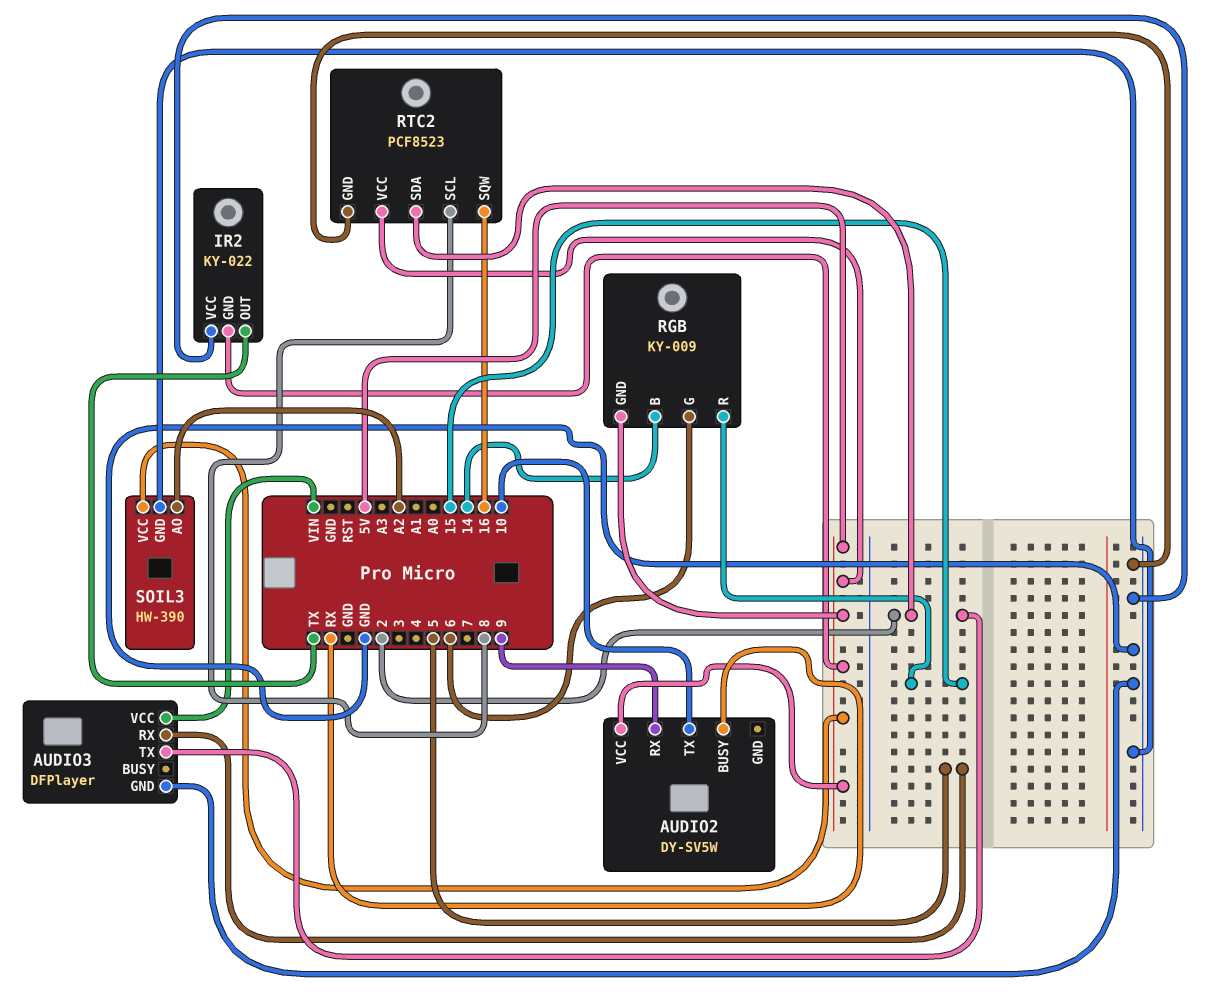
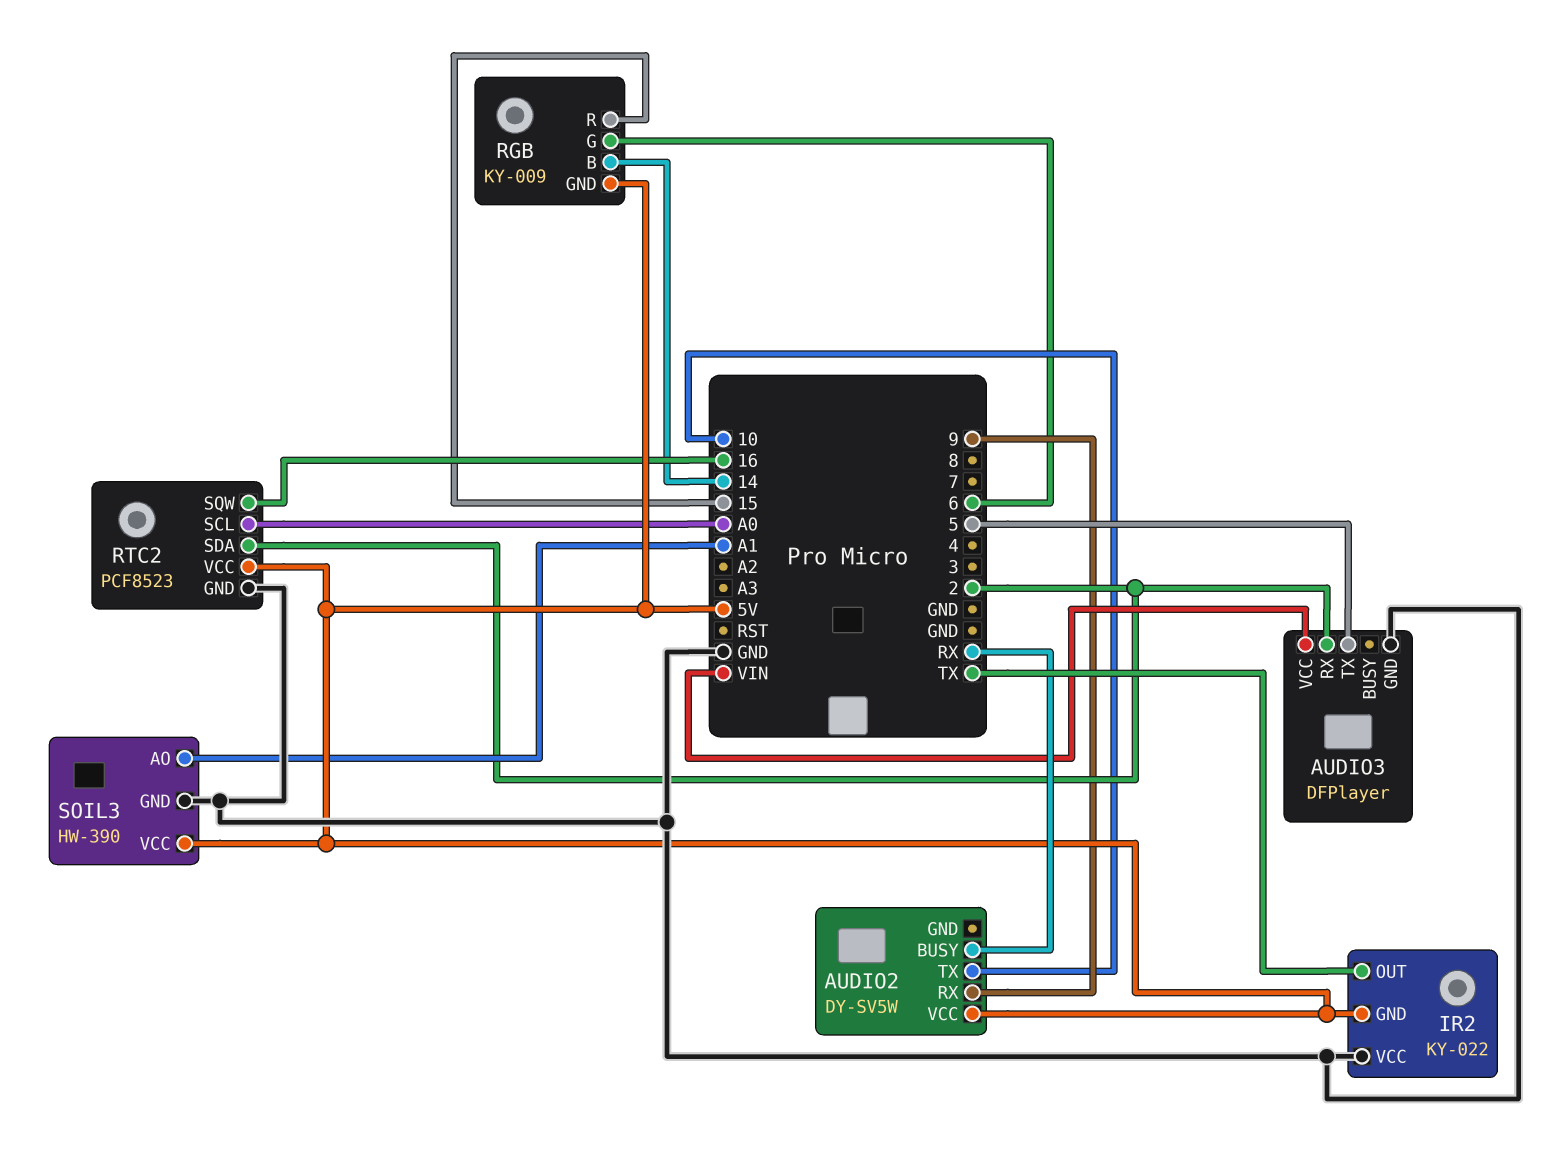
AUDIO3 pin RX: 5 -> 2
AUDIO3 pin TX: 2 -> 5
RTC2 pin SCL: 8 -> A0
SOIL3 pin AO: A2 -> A1

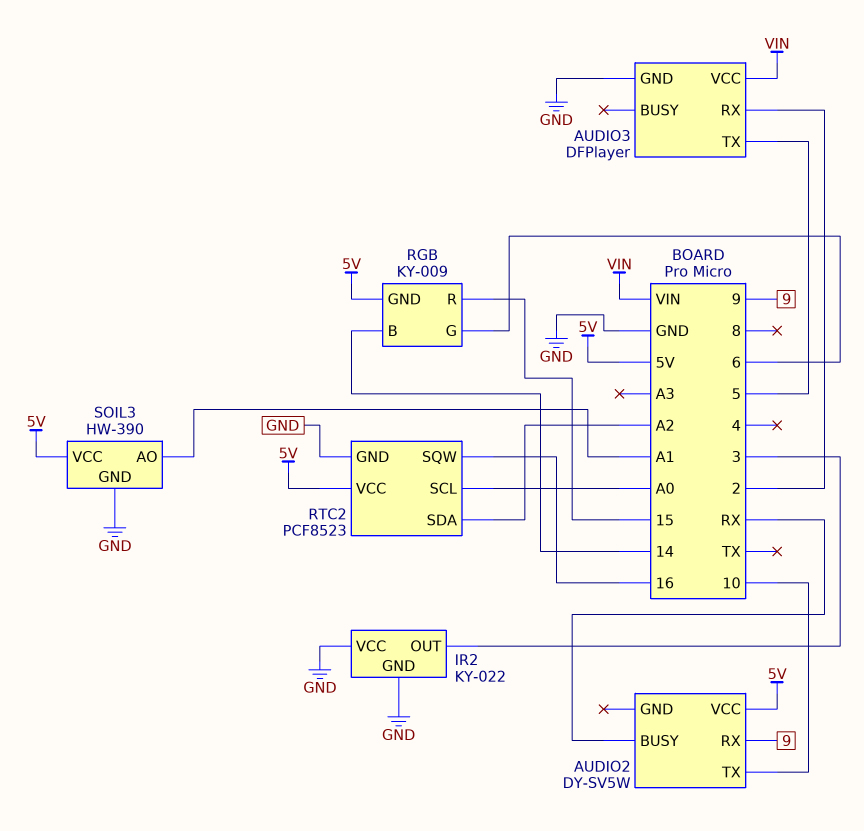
IR2 pin GND: 5V -> GND
IR2 pin OUT: TX -> 3
RTC2 pin SDA: 2 -> A2

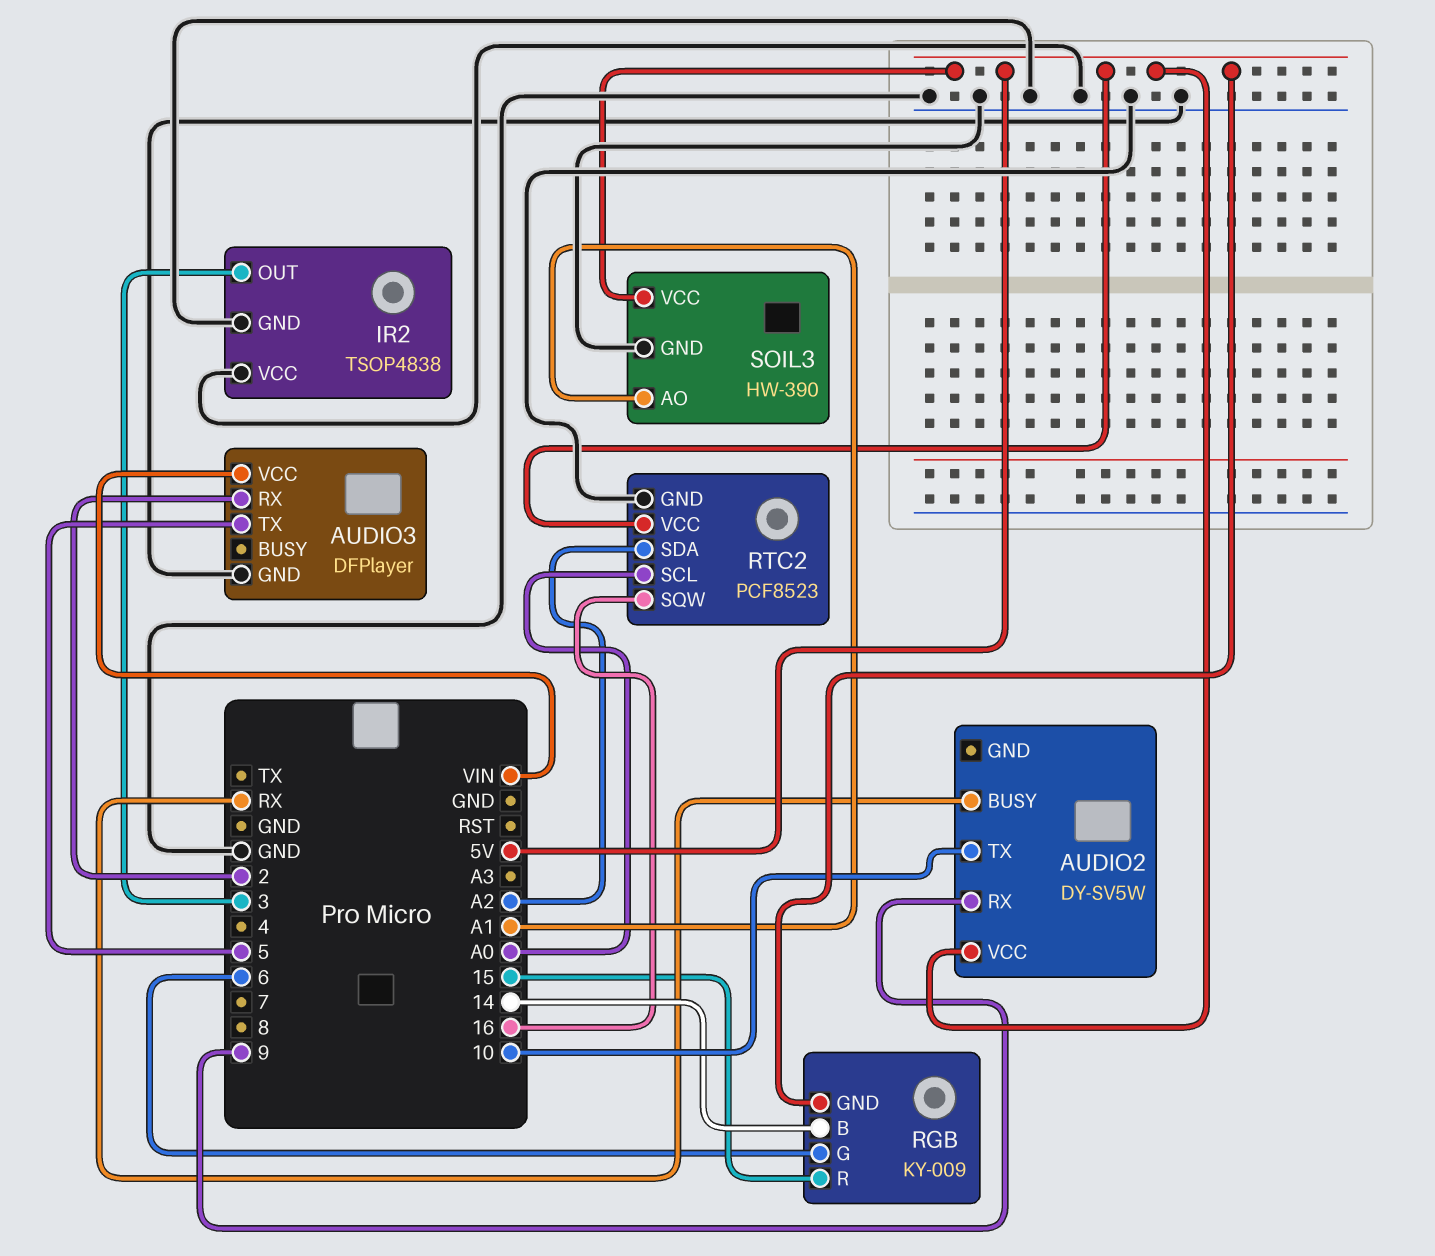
IR2: KY-022 -> TSOP4838

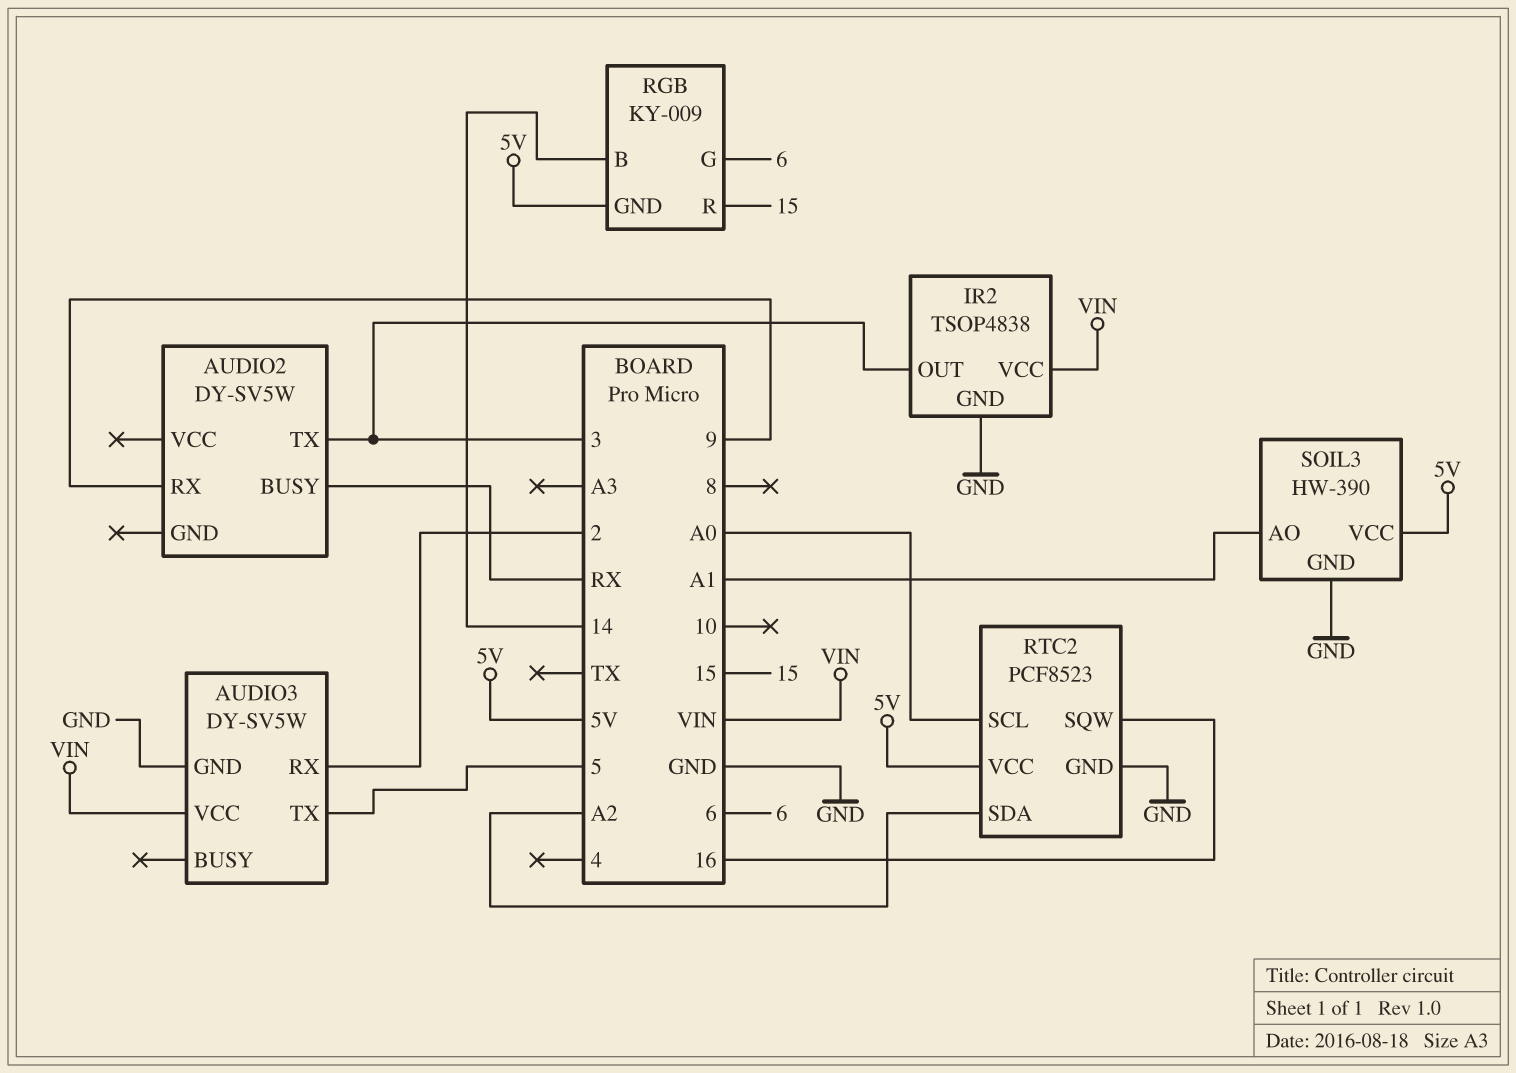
AUDIO2 pin TX: 10 -> 3
AUDIO2 pin VCC: 5V -> none
AUDIO3: DFPlayer -> DY-SV5W
IR2 pin VCC: GND -> VIN

